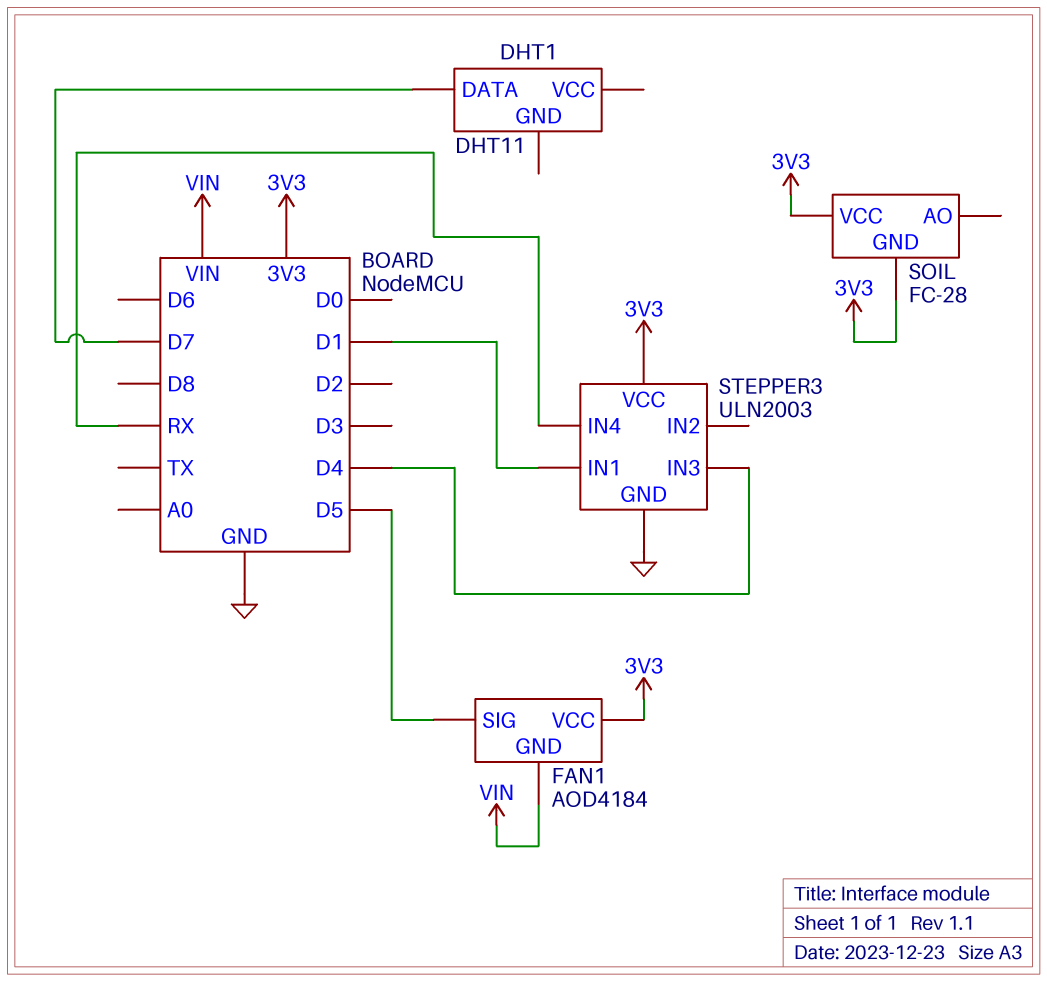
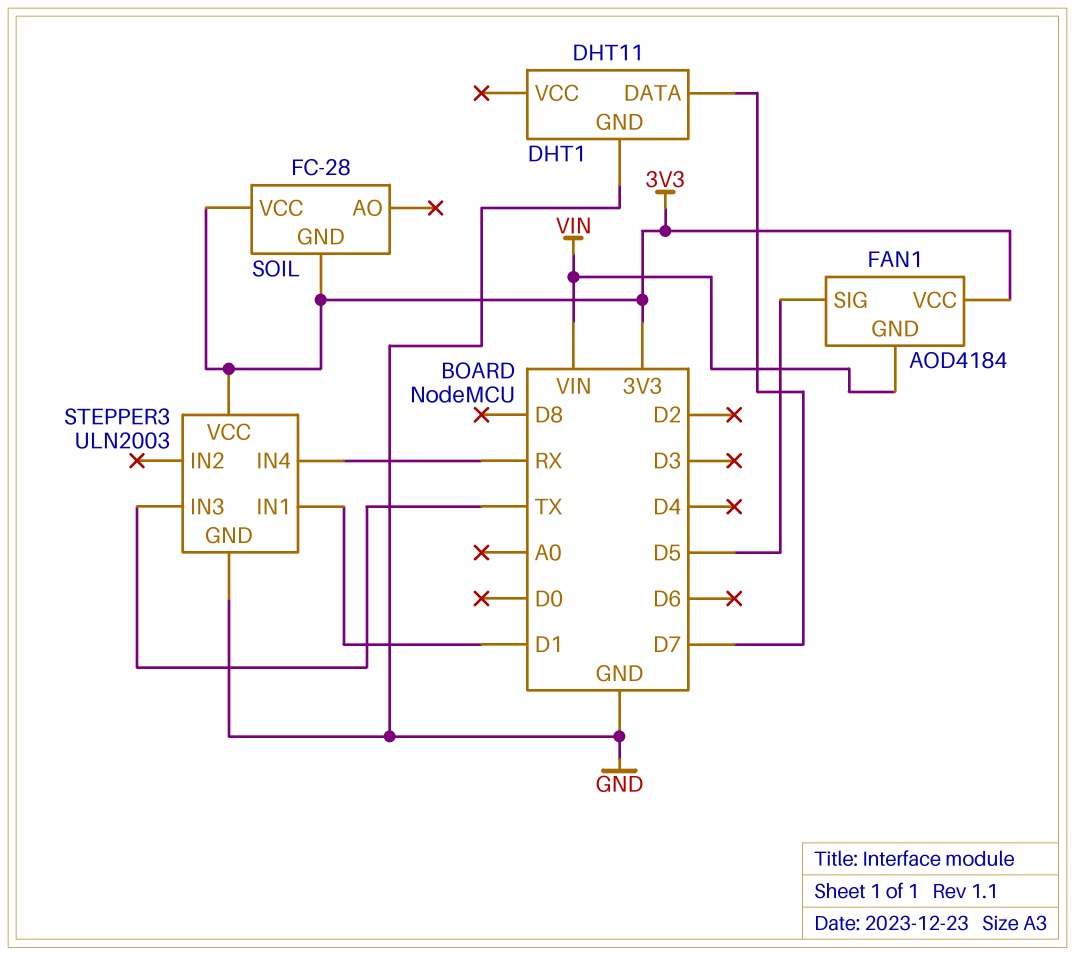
DHT1 pin GND: none -> GND
STEPPER3 pin IN3: D4 -> TX

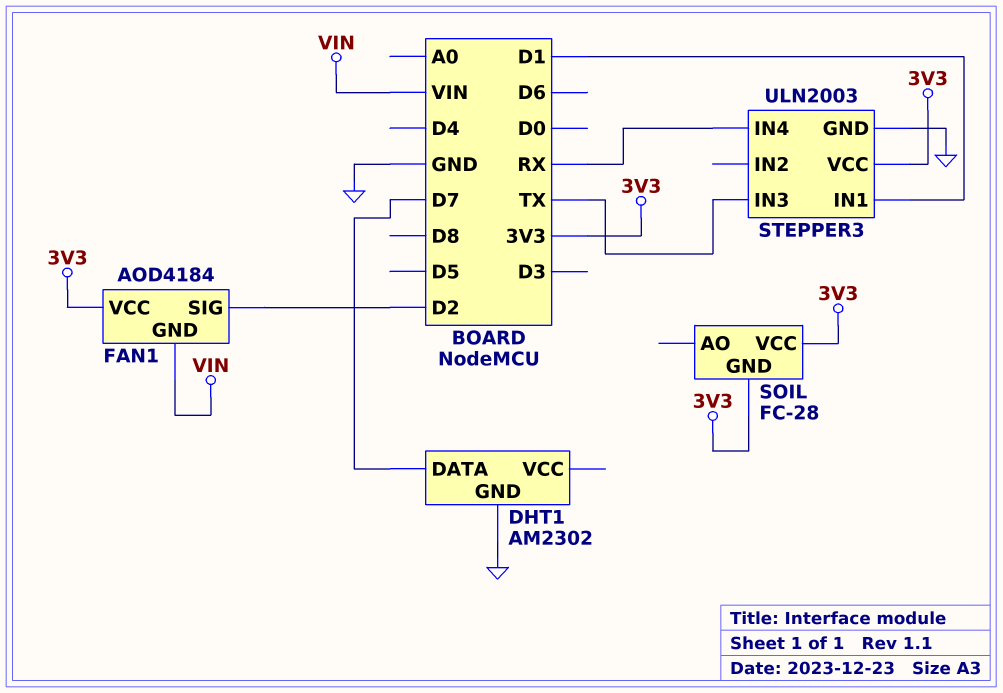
DHT1: DHT11 -> AM2302
FAN1 pin SIG: D5 -> D2

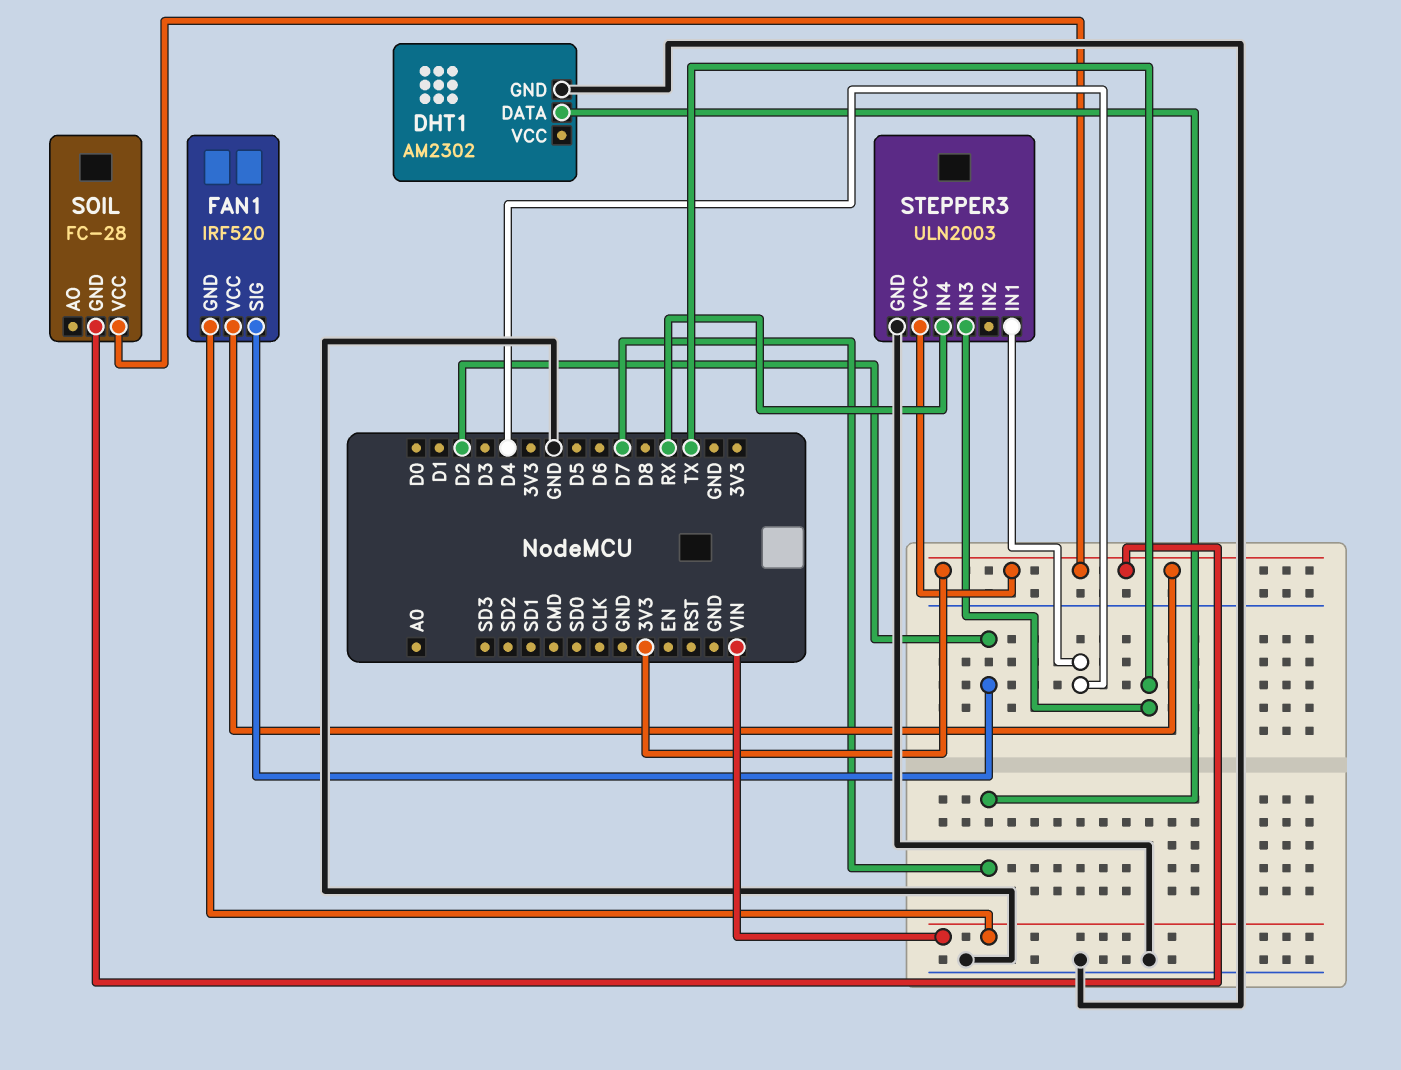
FAN1: AOD4184 -> IRF520
STEPPER3 pin IN1: D1 -> D4

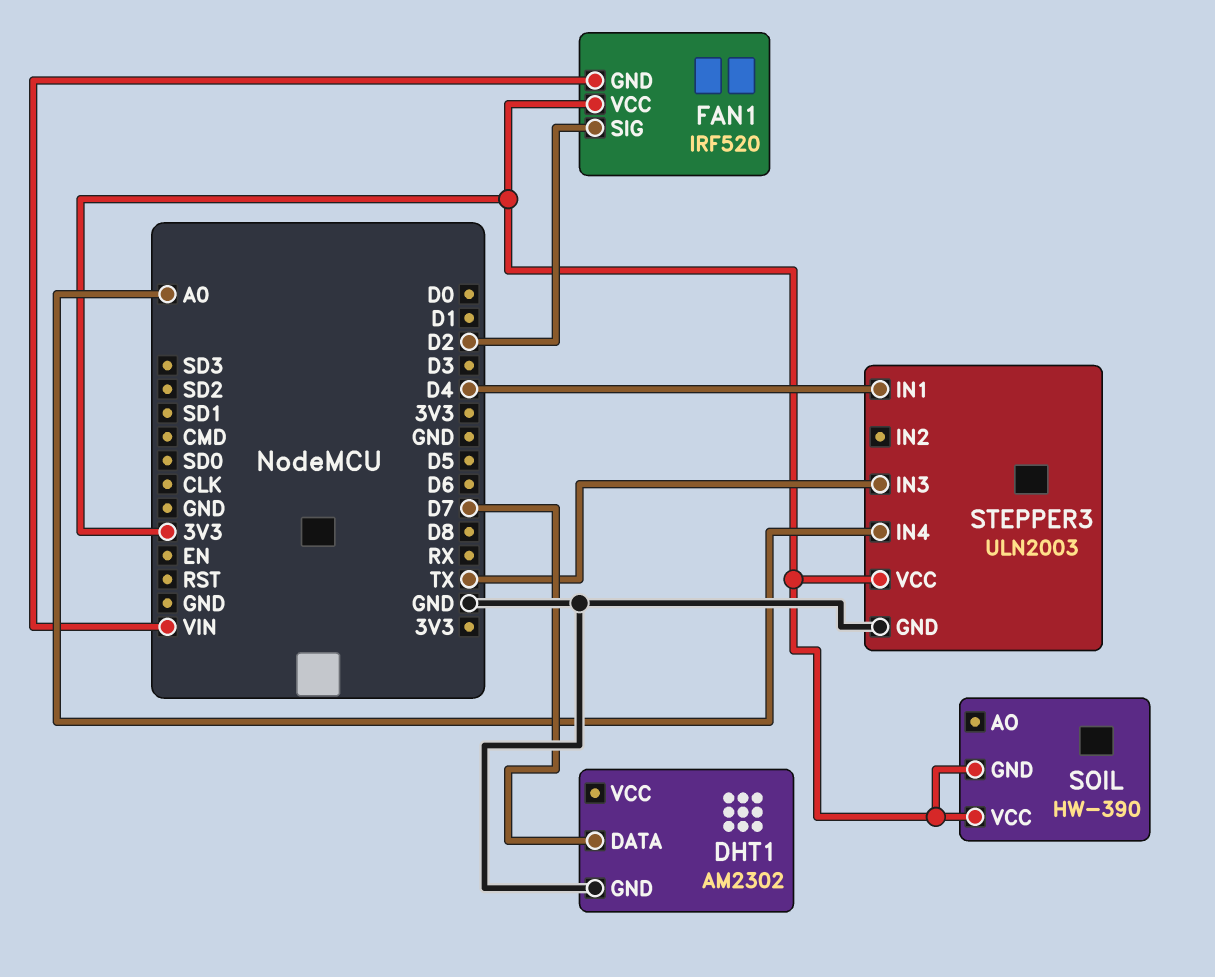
SOIL: FC-28 -> HW-390
STEPPER3 pin IN4: RX -> A0

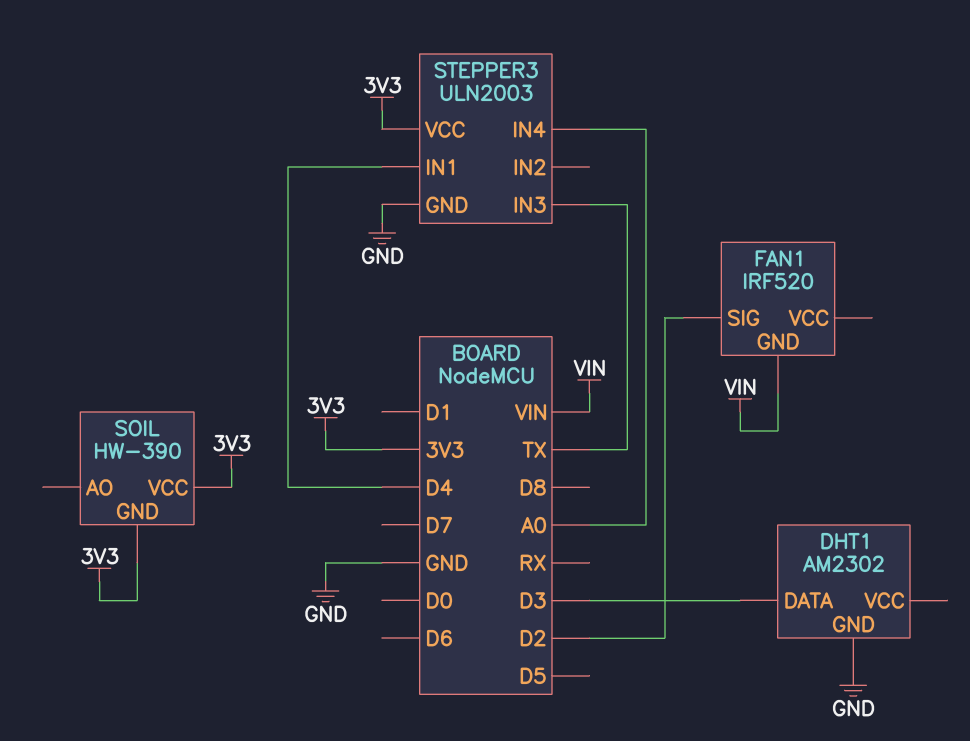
DHT1 pin DATA: D7 -> D3
FAN1 pin VCC: 3V3 -> none

